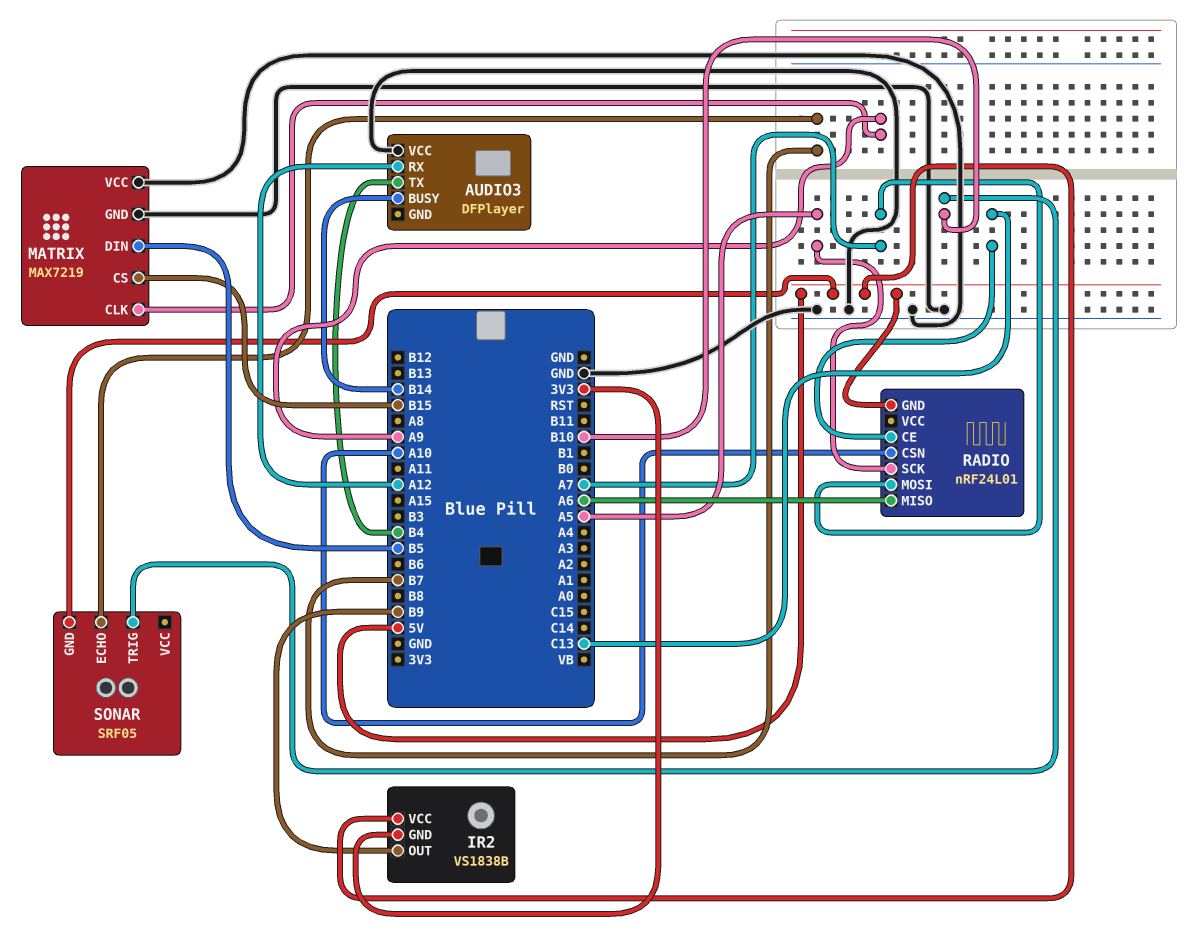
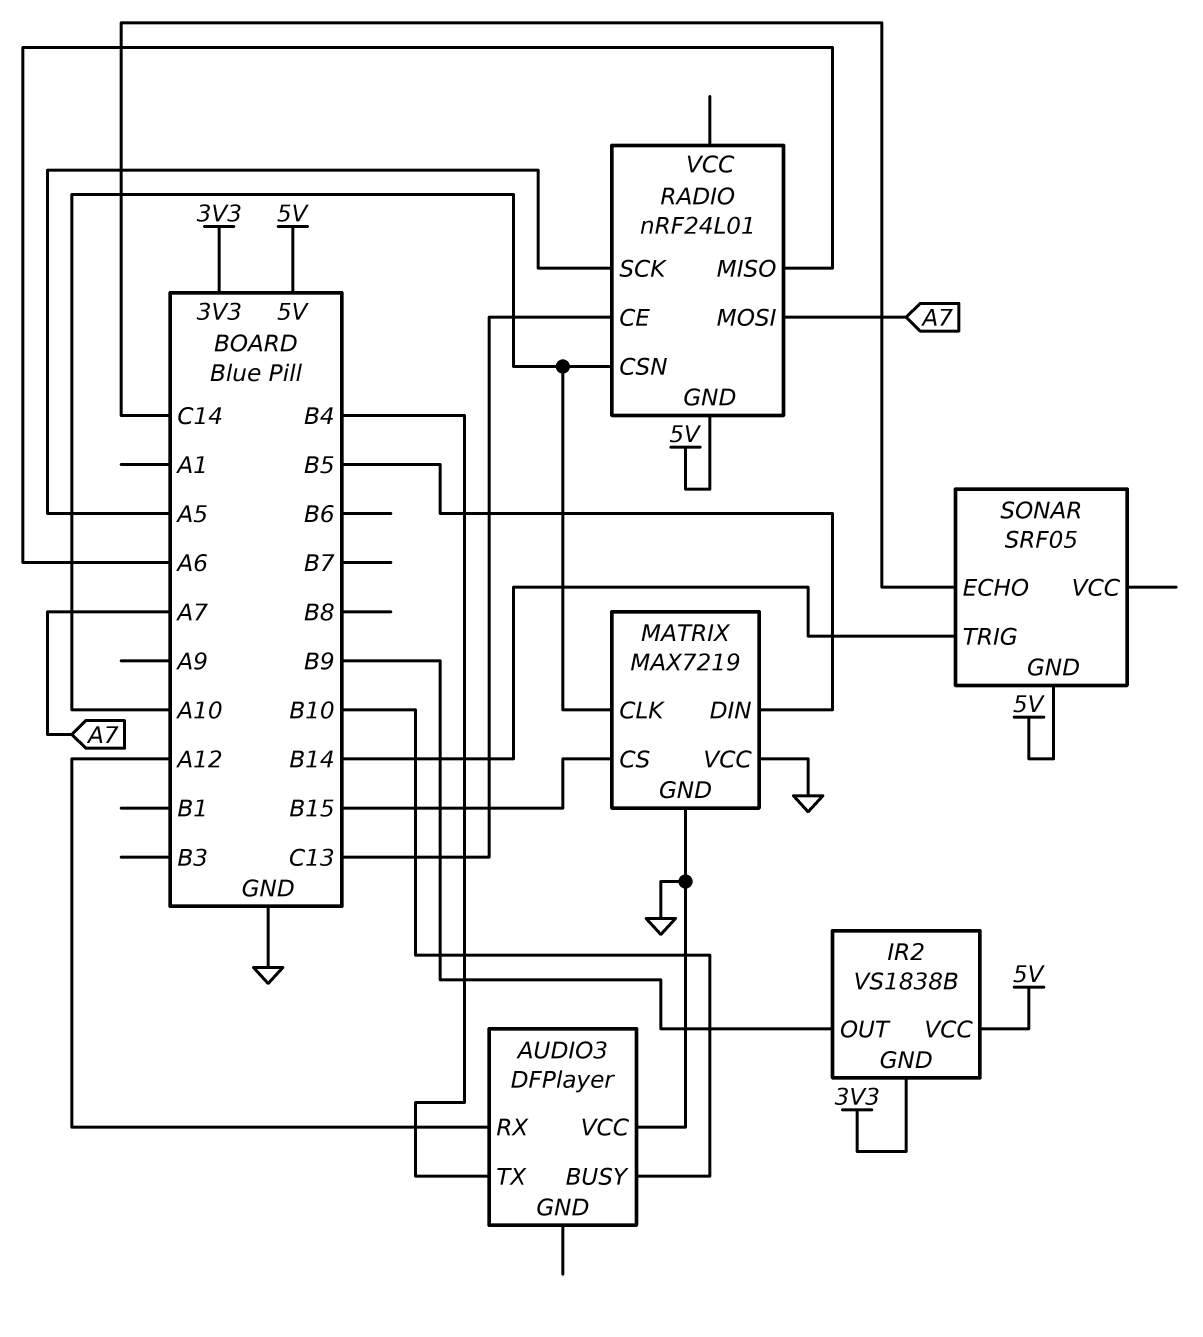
AUDIO3 pin BUSY: B14 -> B10
MATRIX pin CLK: A9 -> A10
SONAR pin ECHO: B7 -> C14
SONAR pin TRIG: B10 -> B14

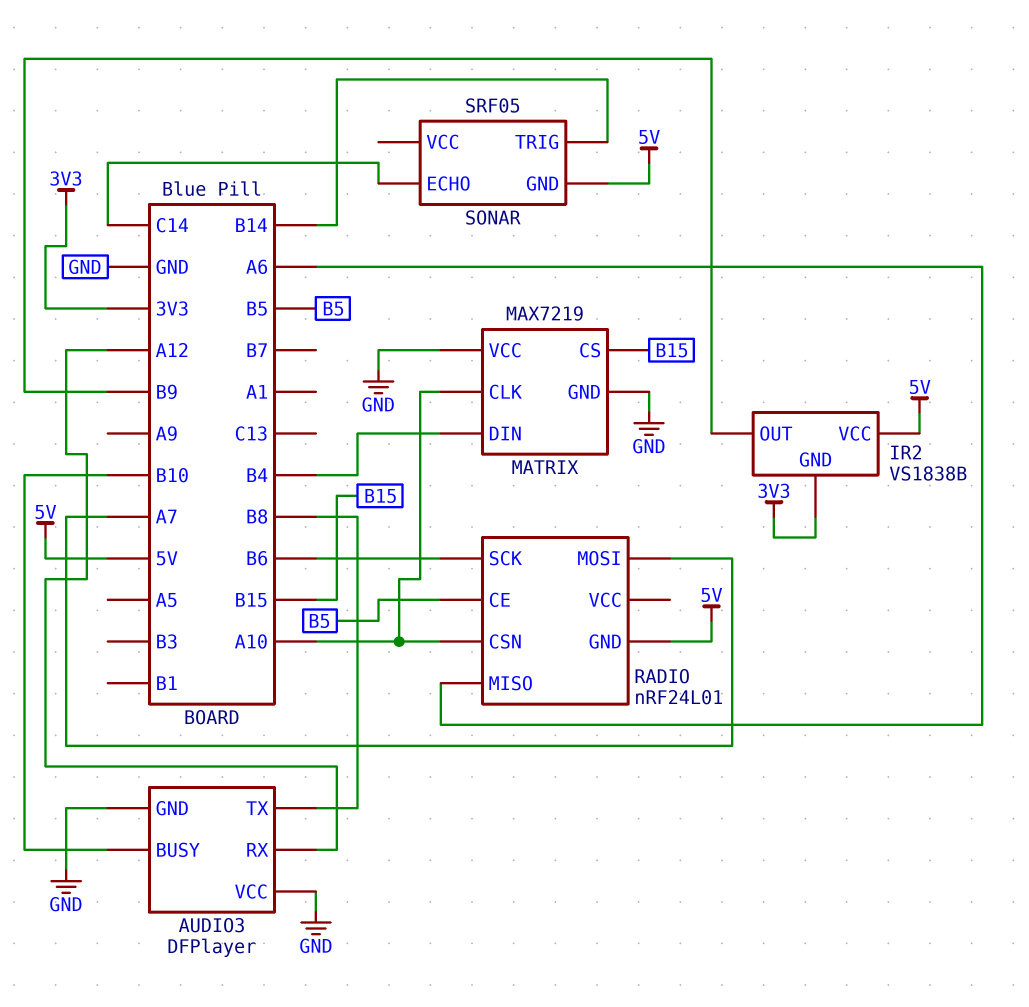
AUDIO3 pin GND: none -> GND
AUDIO3 pin TX: B4 -> B8
MATRIX pin DIN: B5 -> B4
RADIO pin CE: C13 -> B5
RADIO pin SCK: A5 -> B6

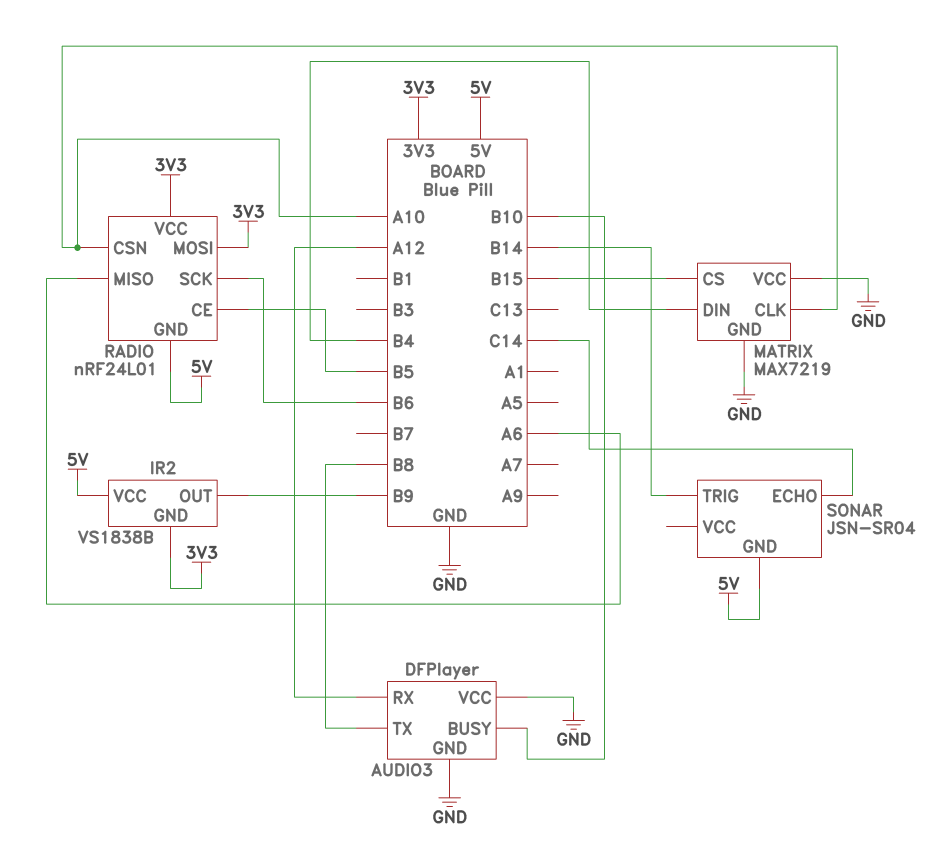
RADIO pin MOSI: A7 -> 3V3
RADIO pin VCC: none -> 3V3
SONAR: SRF05 -> JSN-SR04

